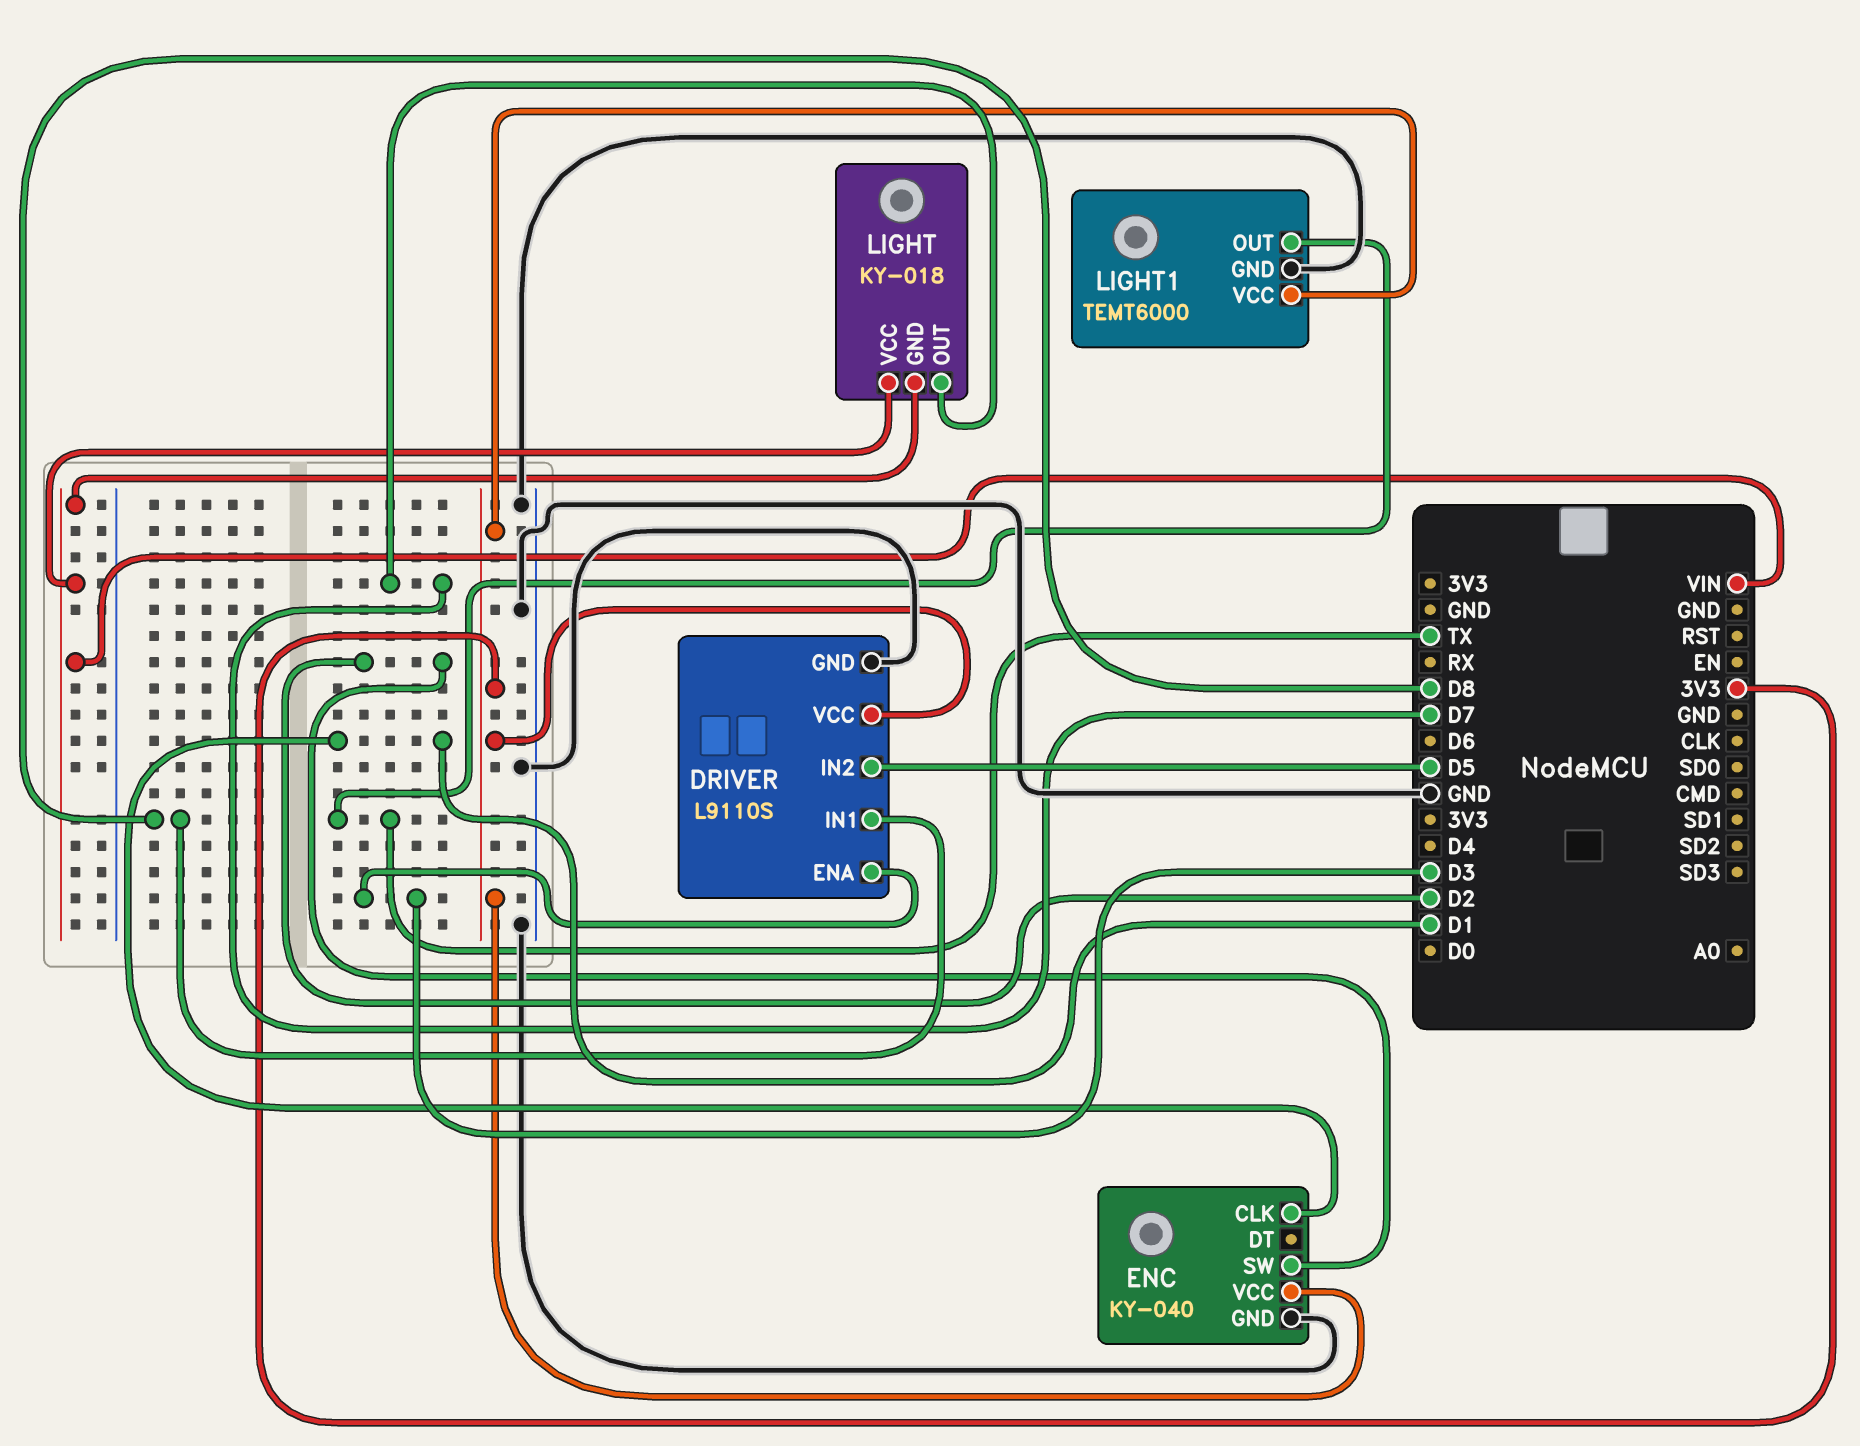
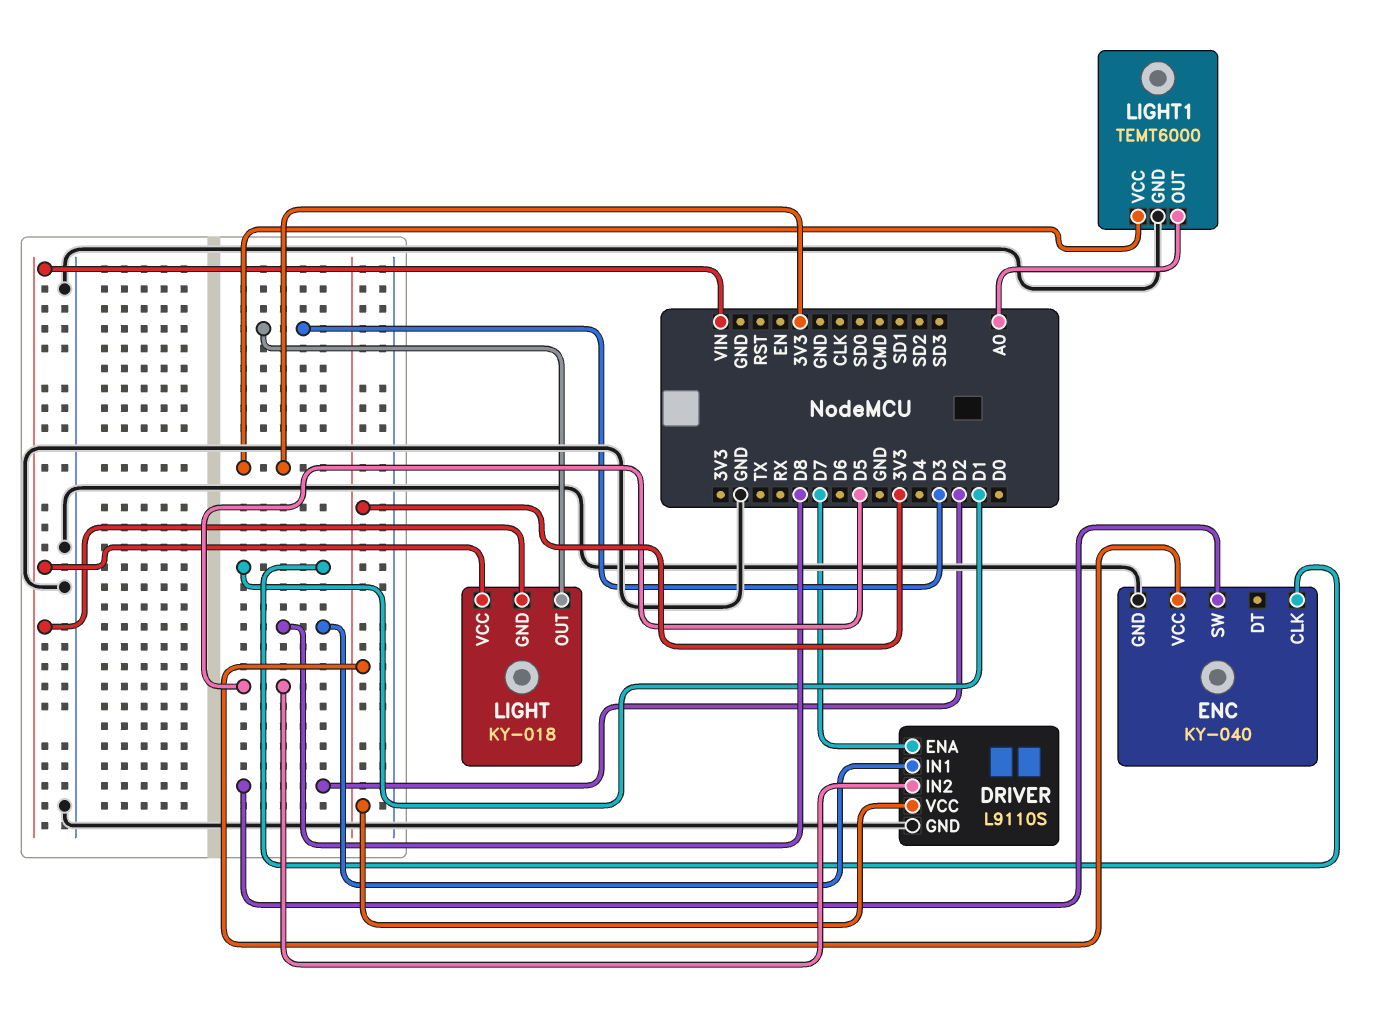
DRIVER pin ENA: D3 -> D7
LIGHT pin OUT: D7 -> D3
LIGHT1 pin OUT: TX -> A0

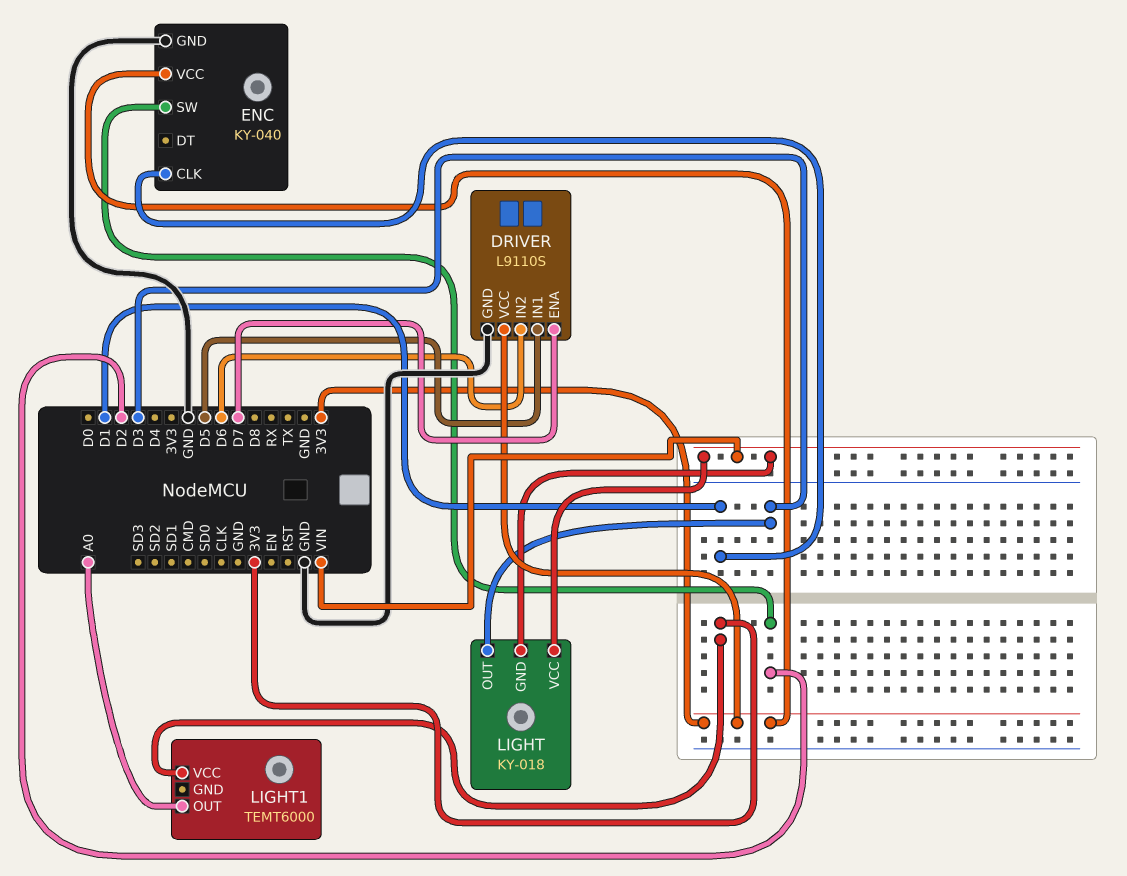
DRIVER pin IN1: D8 -> D5
DRIVER pin IN2: D5 -> D6
LIGHT1 pin GND: GND -> none

